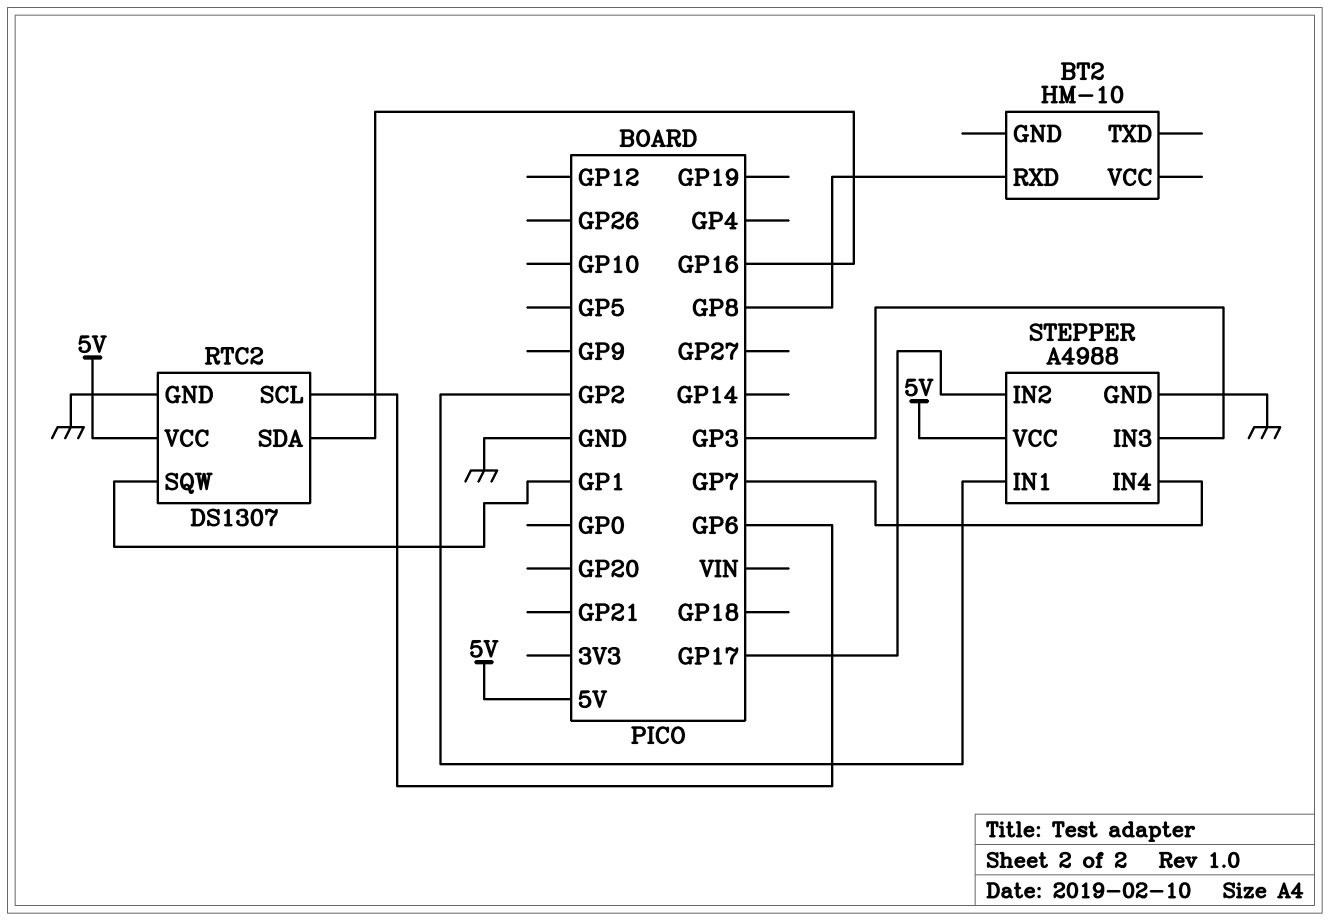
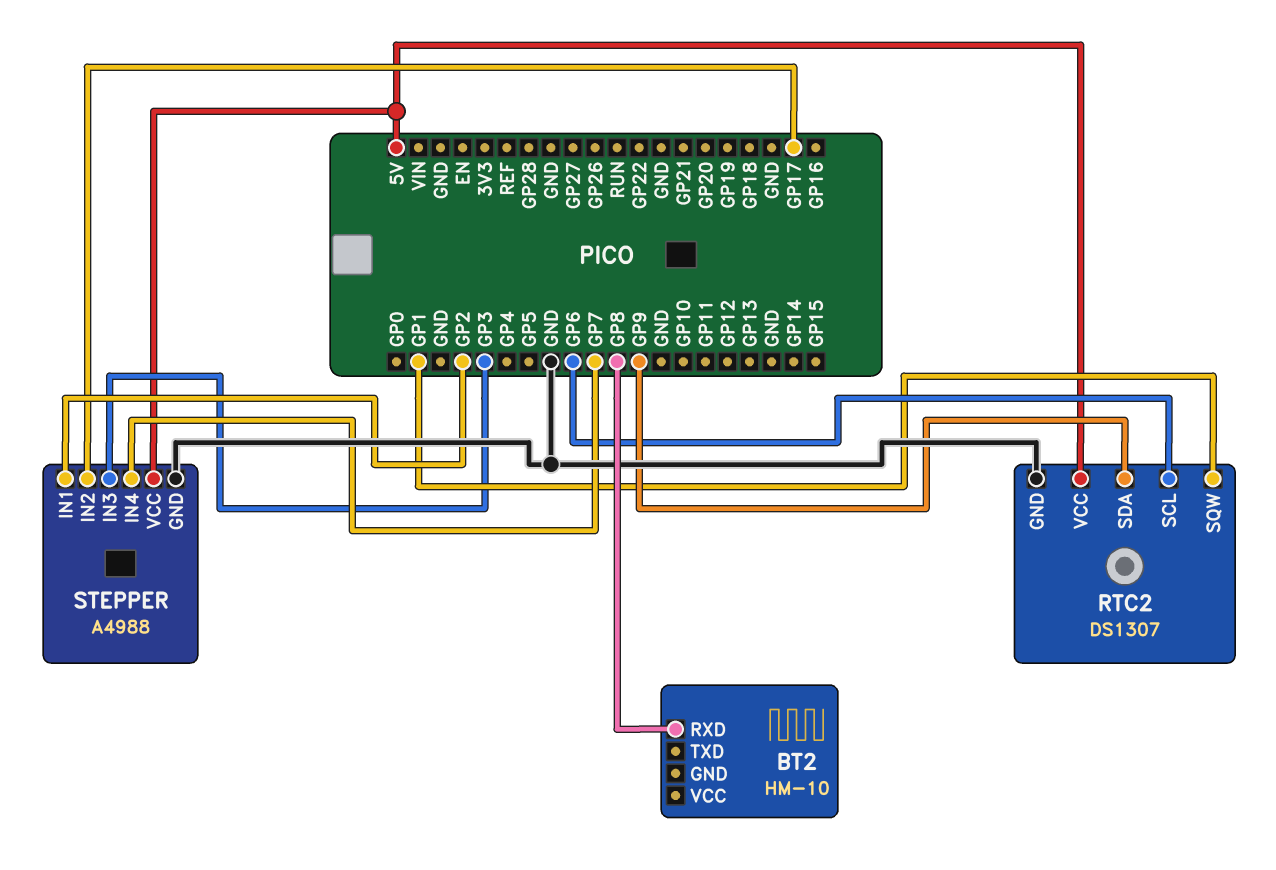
RTC2 pin SDA: GP16 -> GP9

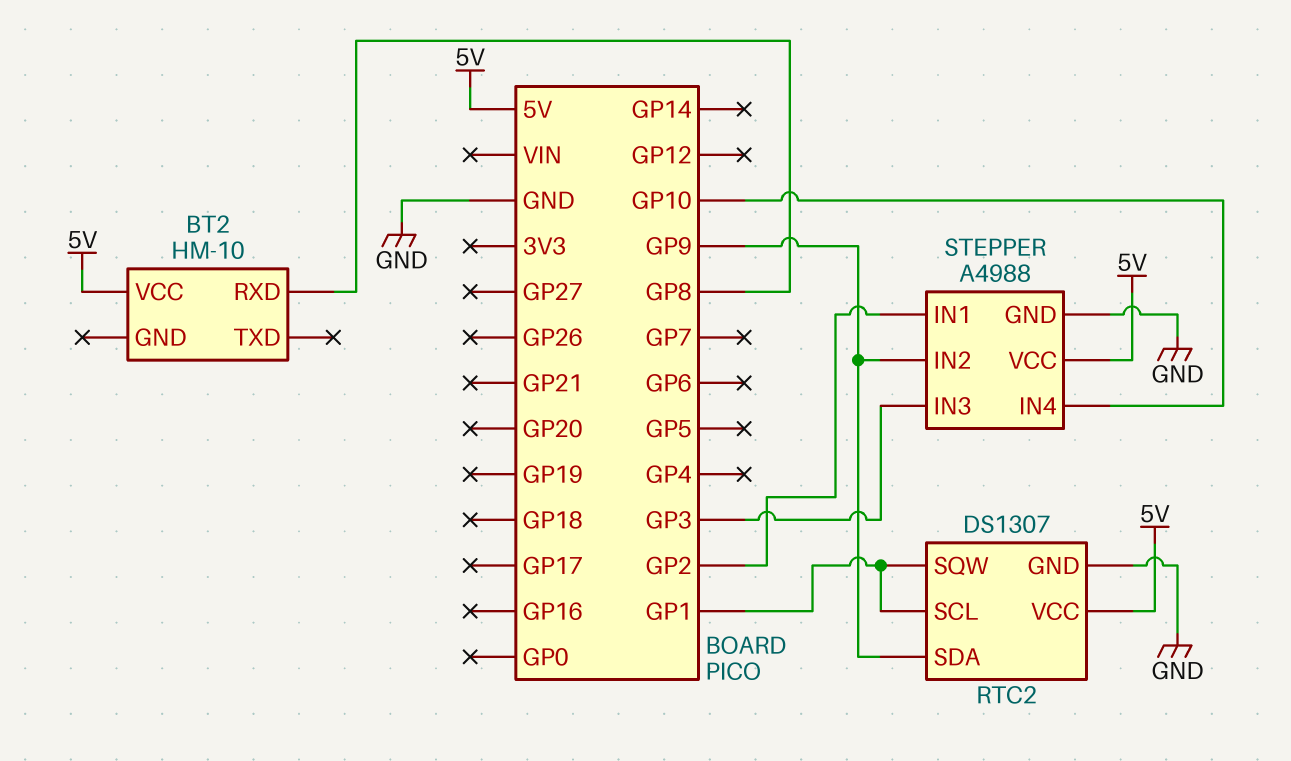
BT2 pin VCC: none -> 5V
RTC2 pin SCL: GP6 -> GP1
STEPPER pin IN2: GP17 -> GP9
STEPPER pin IN4: GP7 -> GP10

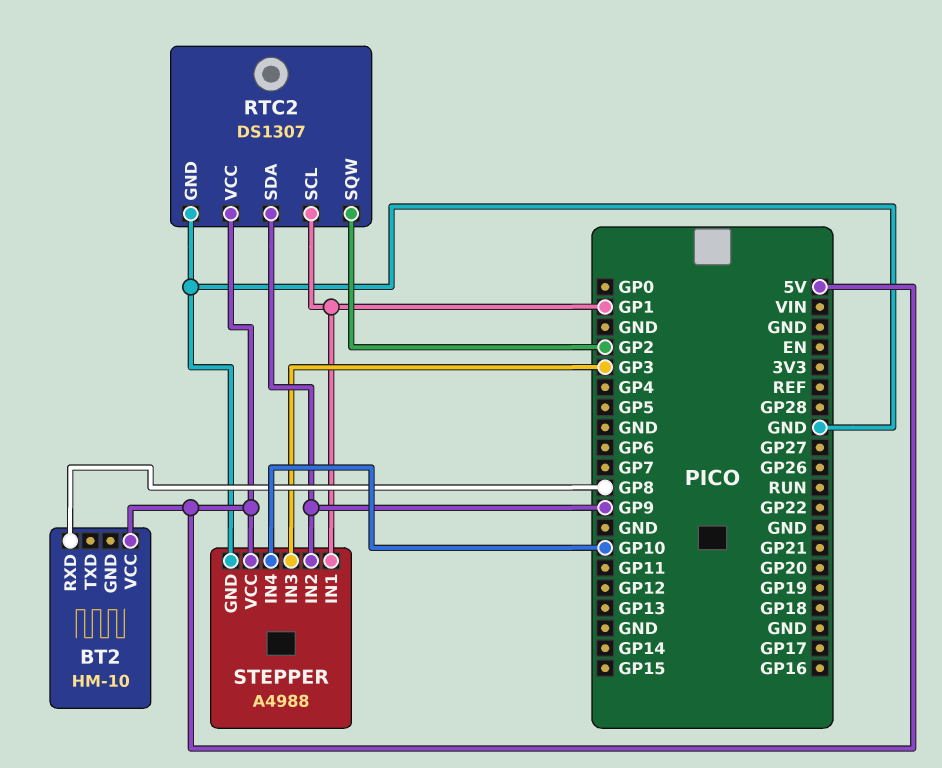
RTC2 pin SQW: GP1 -> GP2
STEPPER pin IN1: GP2 -> GP1

